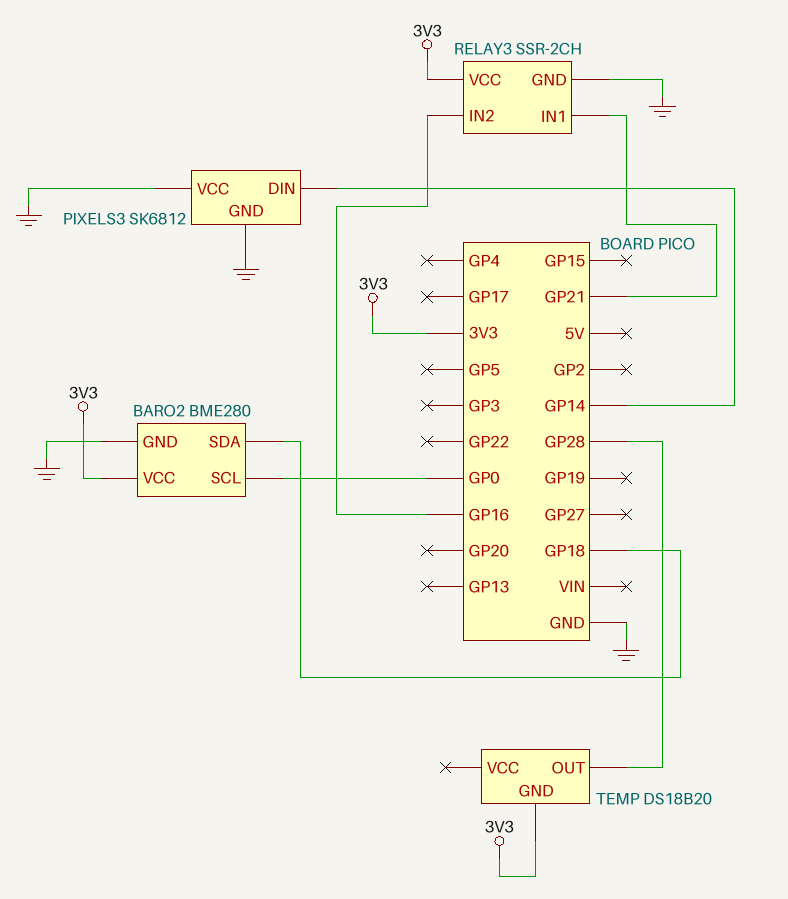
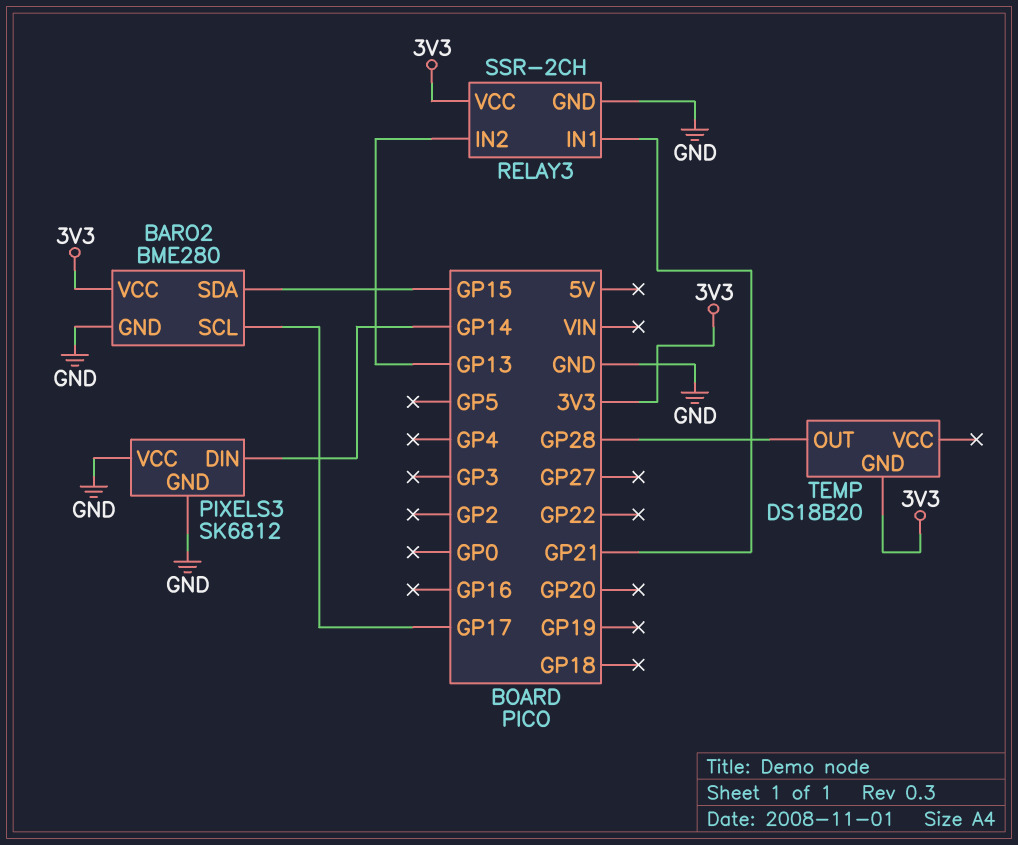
BARO2 pin SCL: GP0 -> GP17
BARO2 pin SDA: GP18 -> GP15
RELAY3 pin IN2: GP16 -> GP13

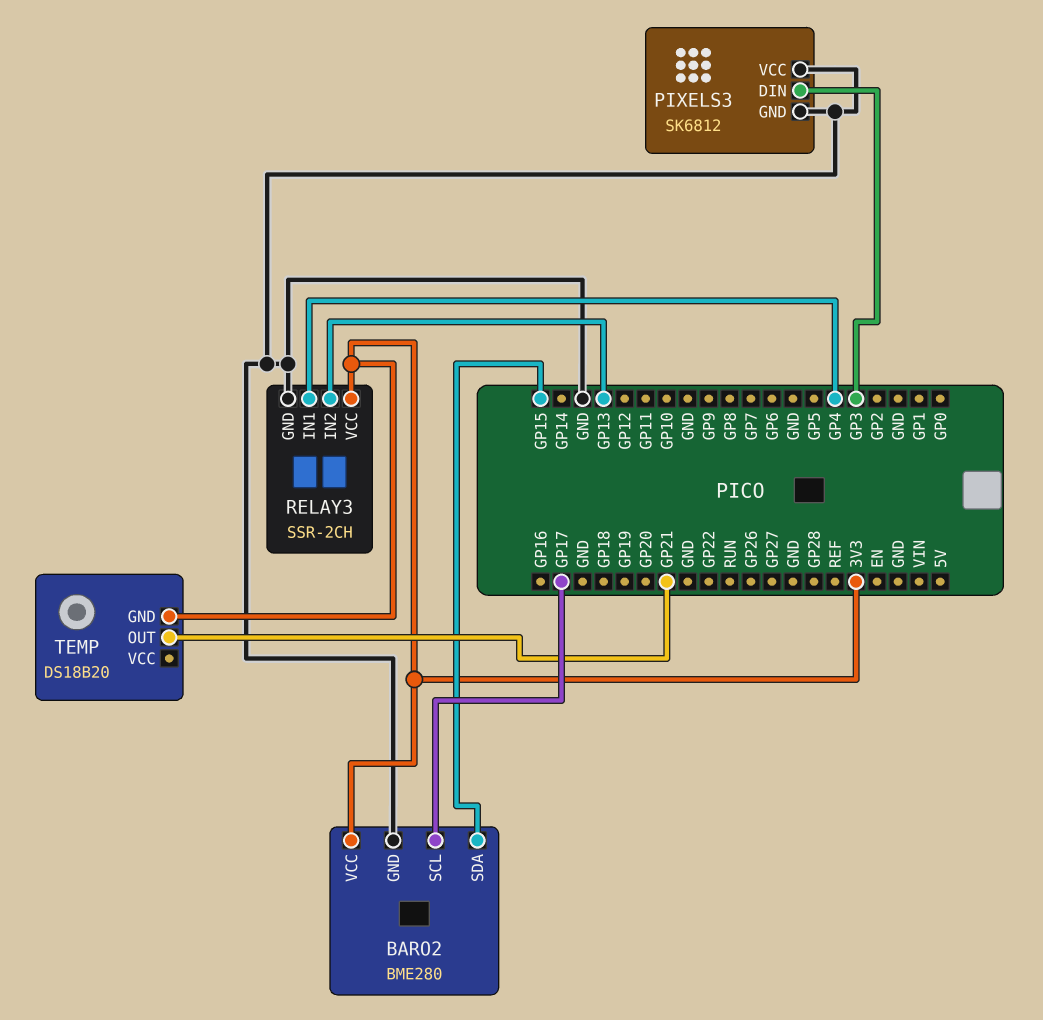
PIXELS3 pin DIN: GP14 -> GP3
RELAY3 pin IN1: GP21 -> GP4
TEMP pin OUT: GP28 -> GP21

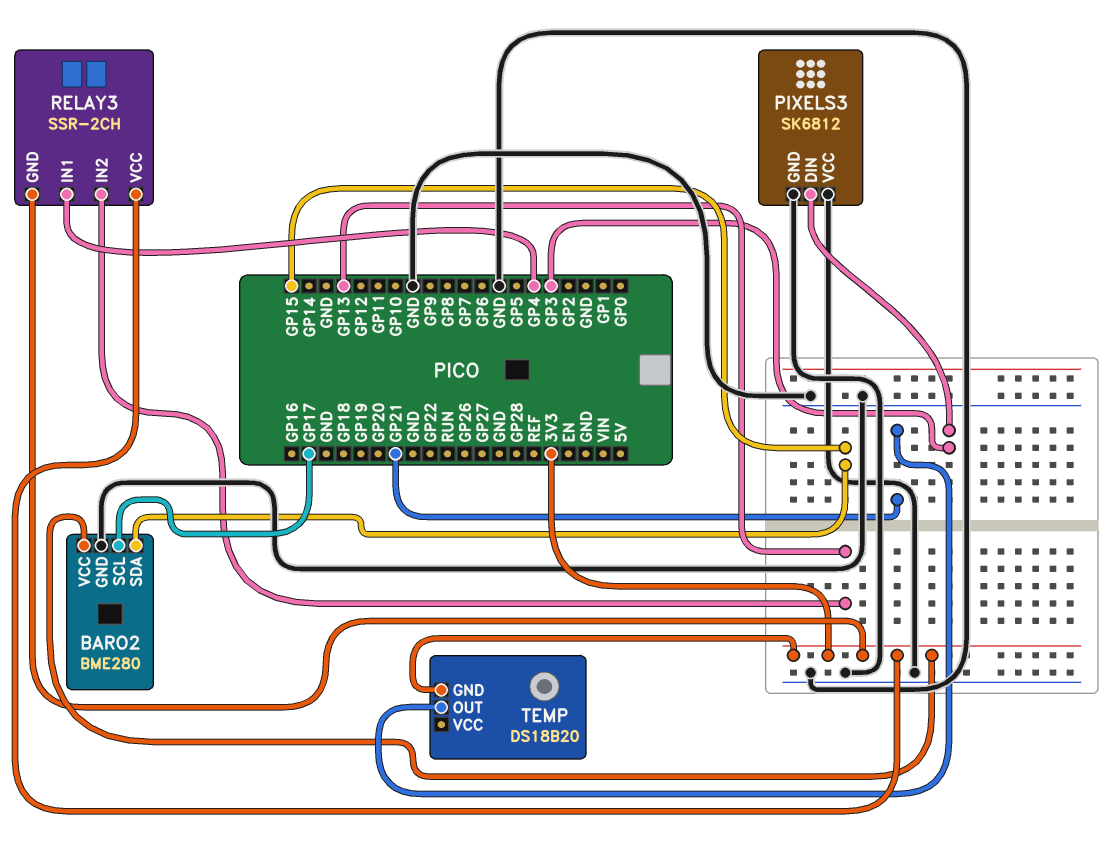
RELAY3 pin GND: GND -> 3V3

